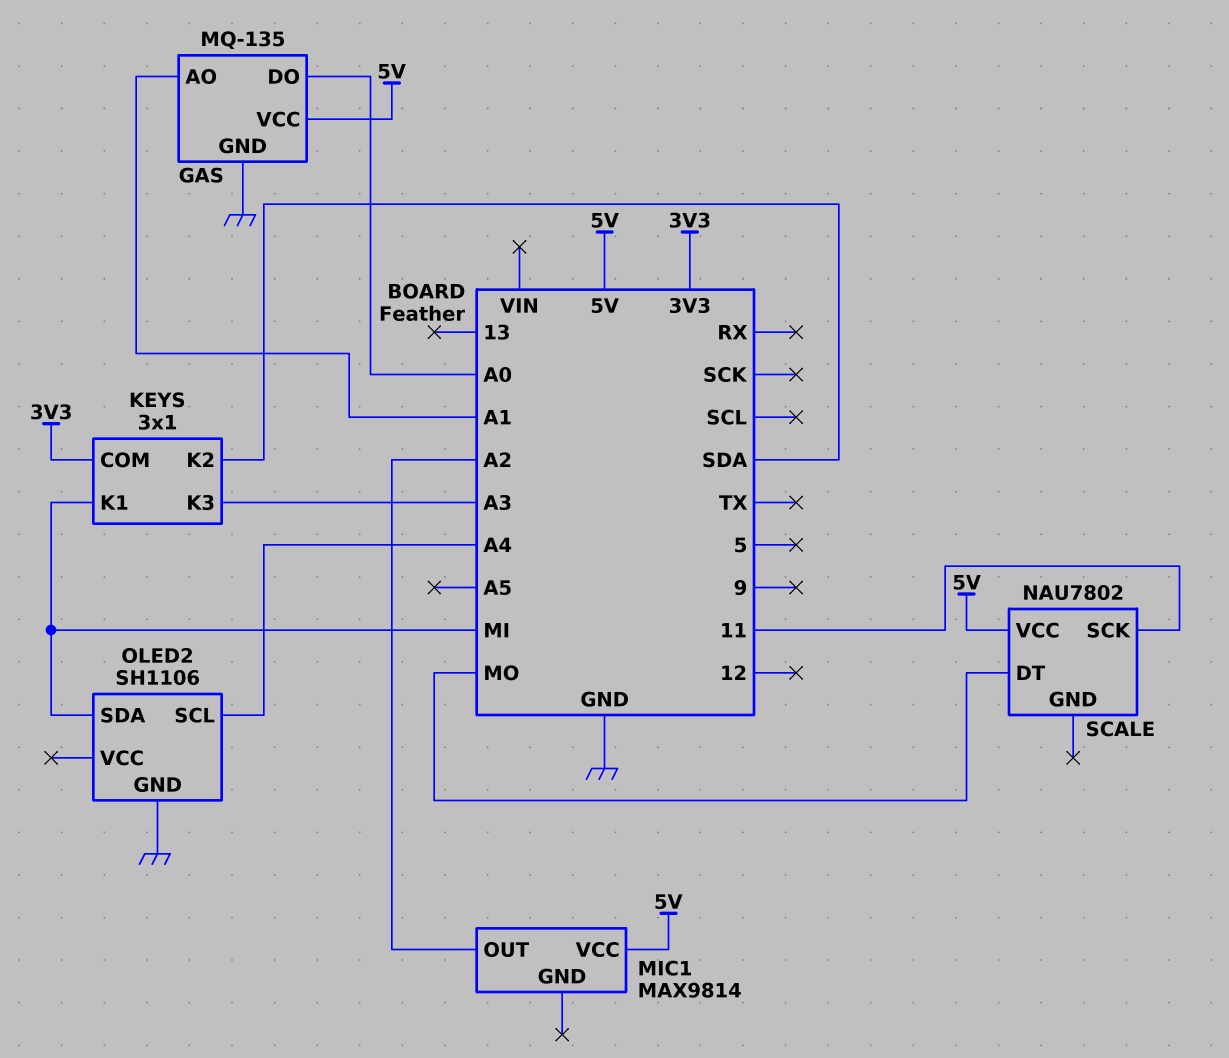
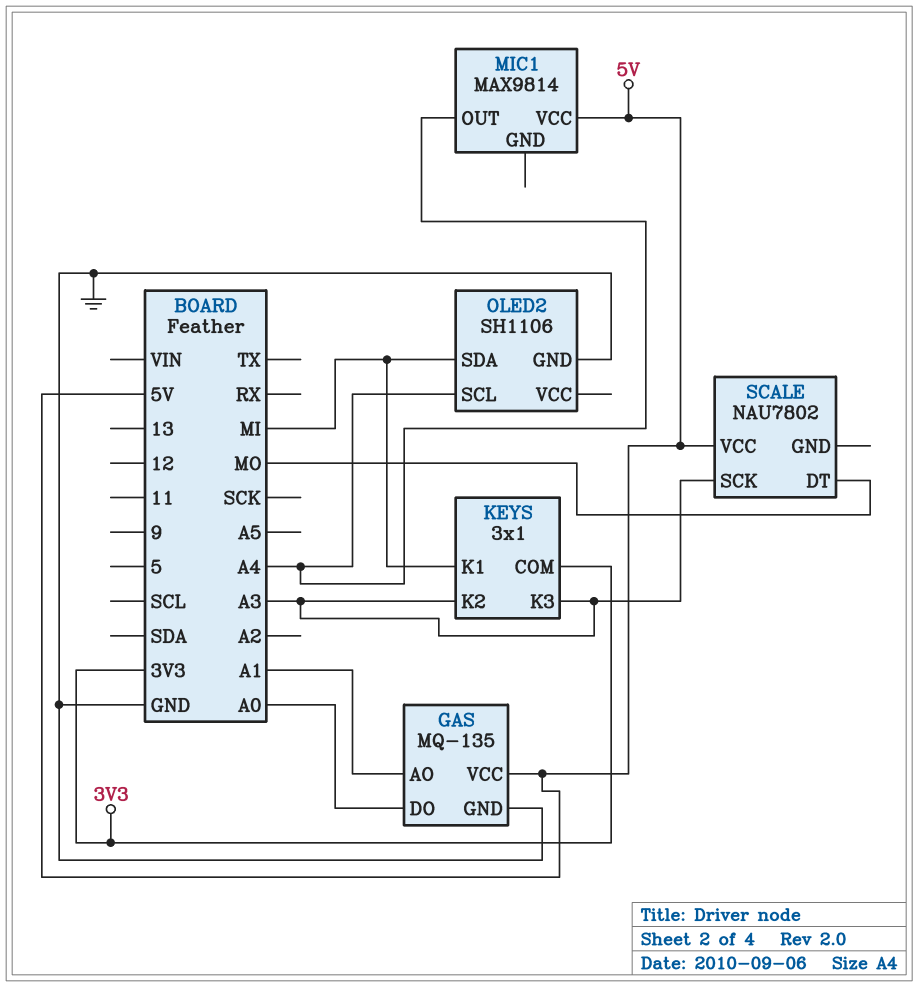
KEYS pin K2: SDA -> A3
MIC1 pin OUT: A2 -> A4
SCALE pin SCK: 11 -> A3

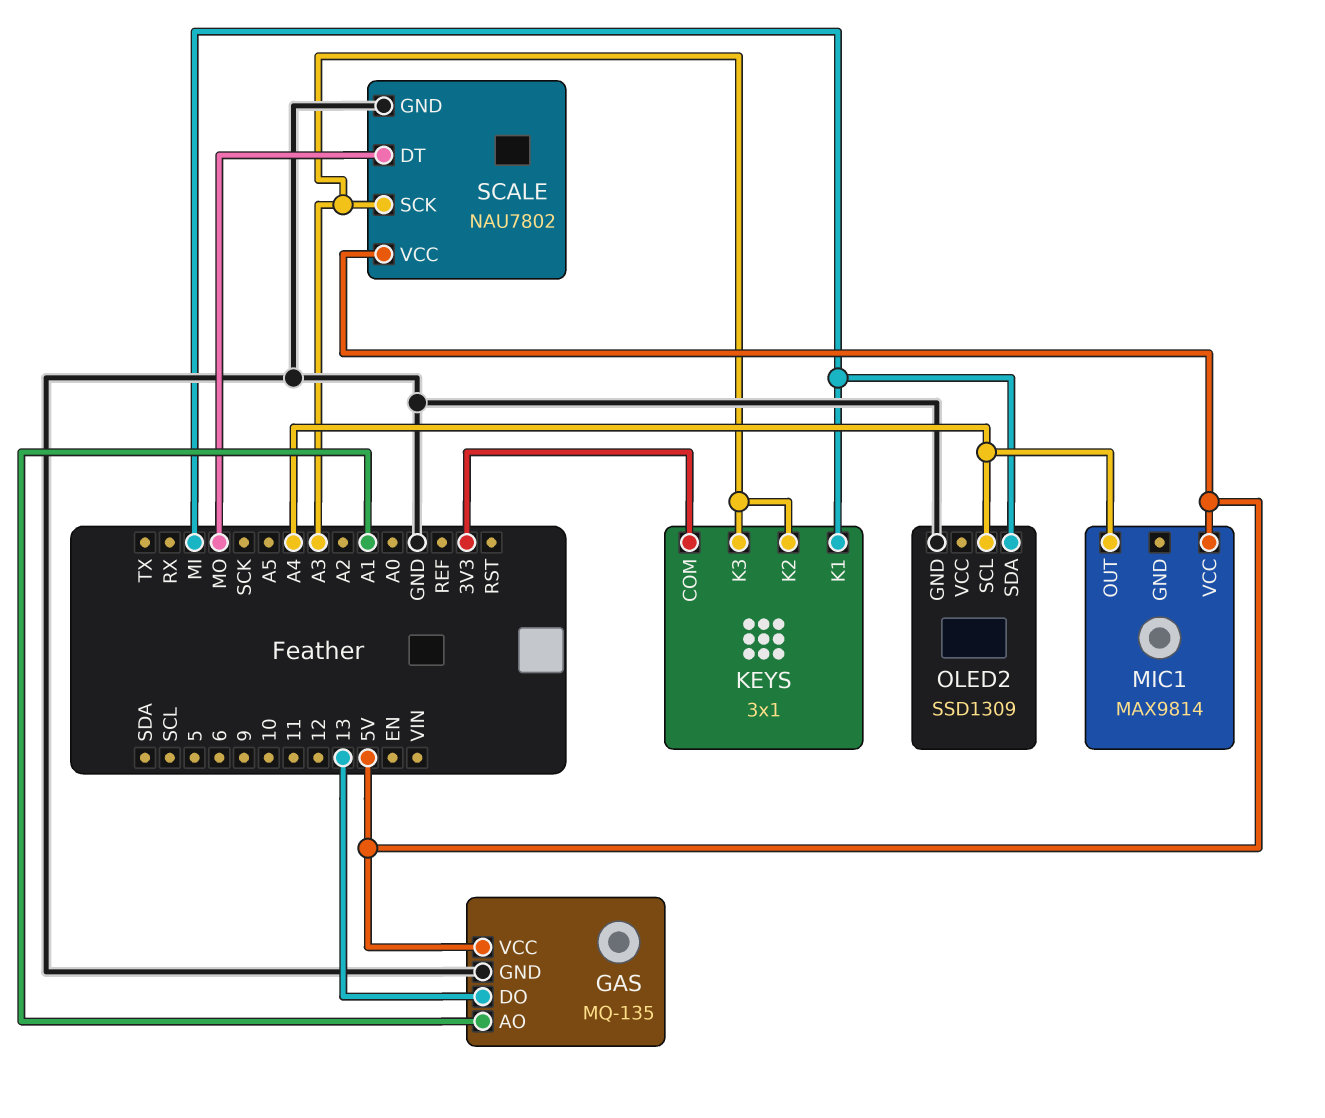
GAS pin DO: A0 -> 13
OLED2: SH1106 -> SSD1309
SCALE pin GND: none -> GND

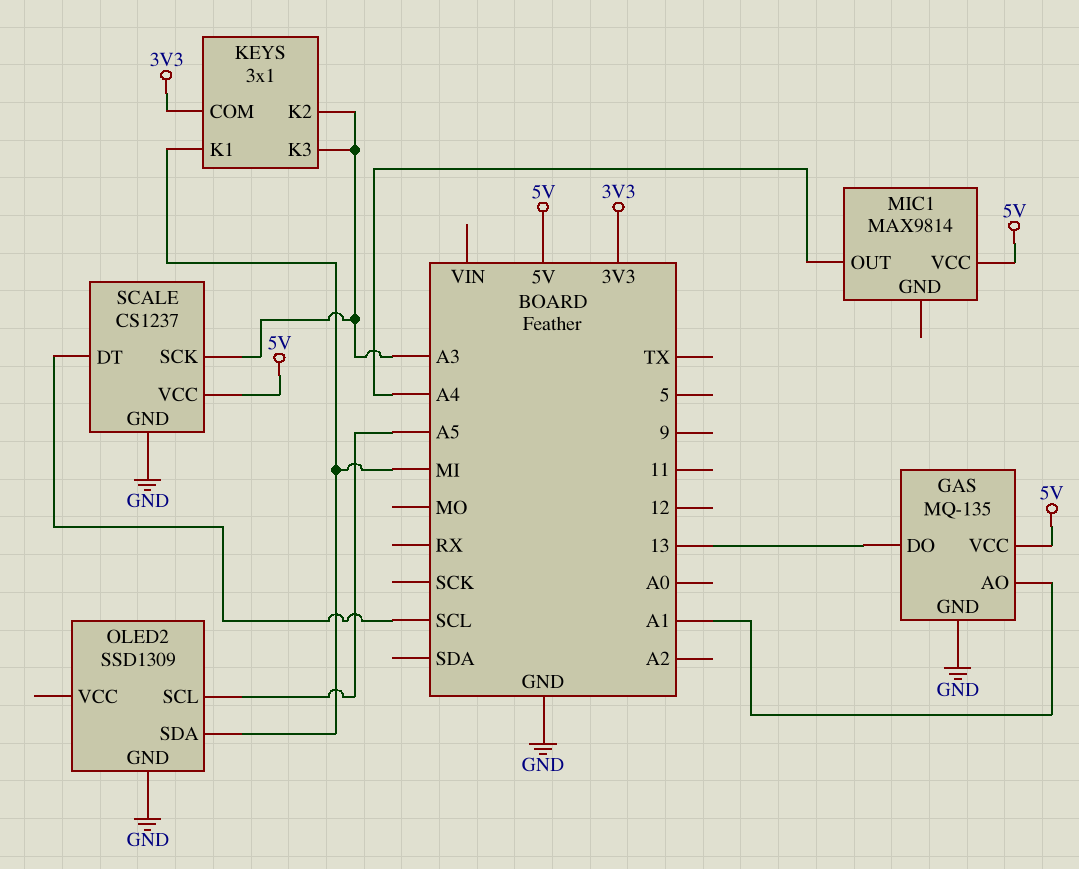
OLED2 pin SCL: A4 -> A5
SCALE: NAU7802 -> CS1237
SCALE pin DT: MO -> SCL

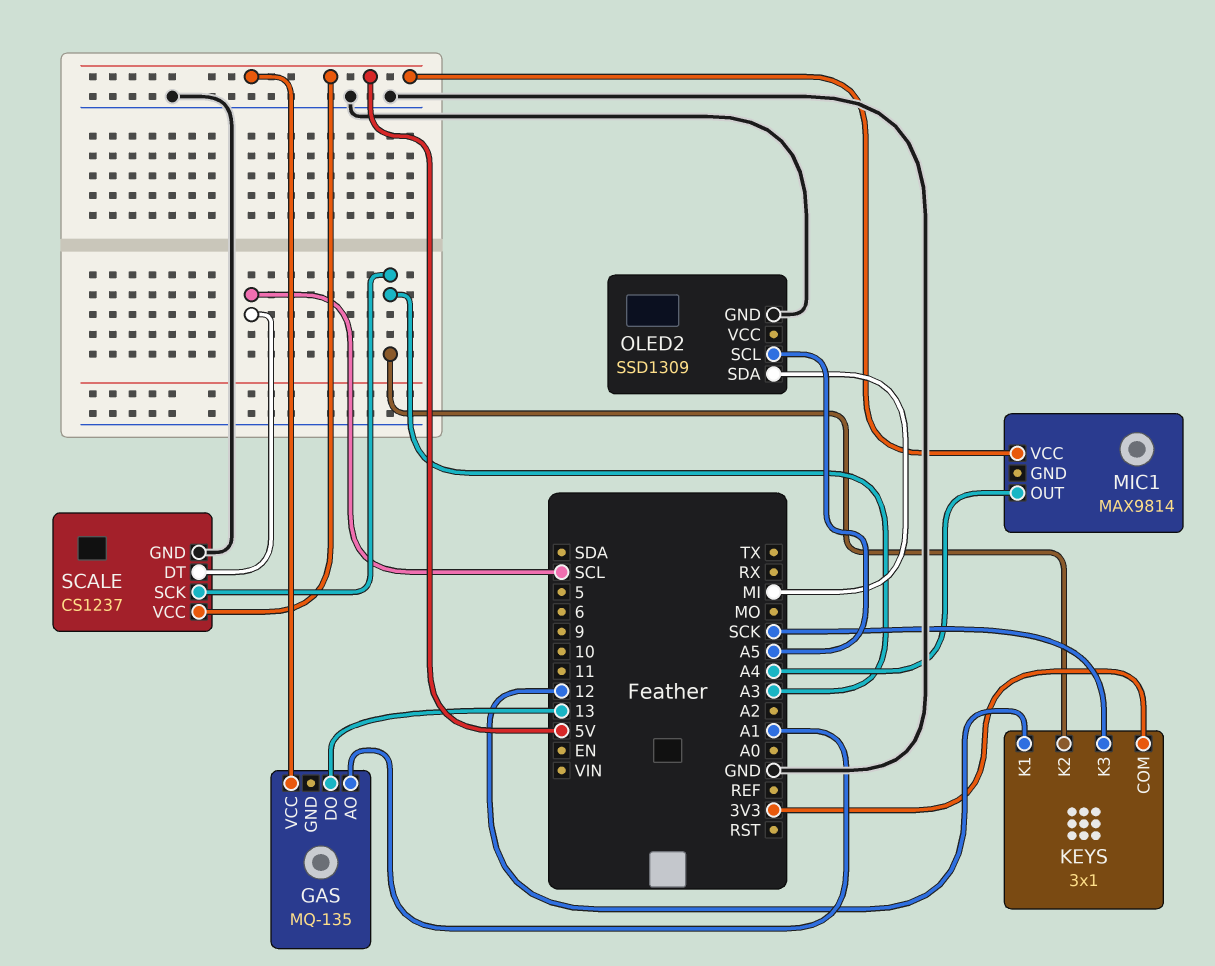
GAS pin GND: GND -> none
KEYS pin K1: MI -> 12
KEYS pin K3: A3 -> SCK

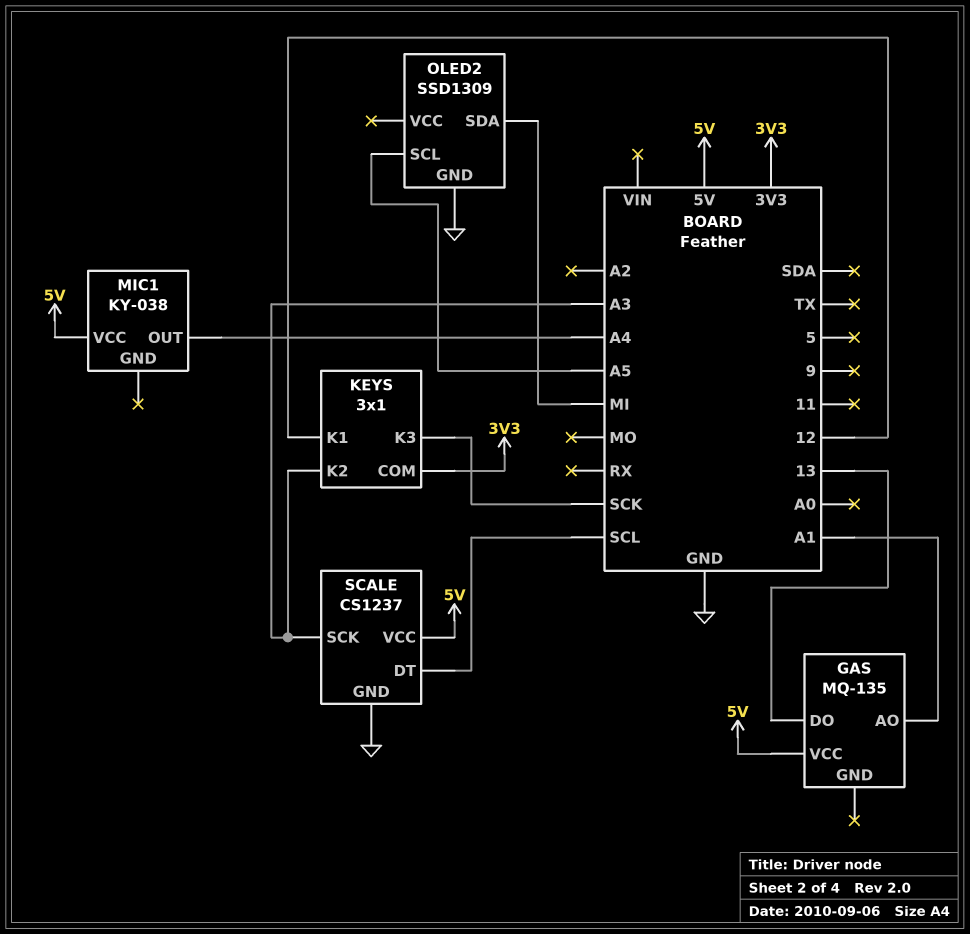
MIC1: MAX9814 -> KY-038

